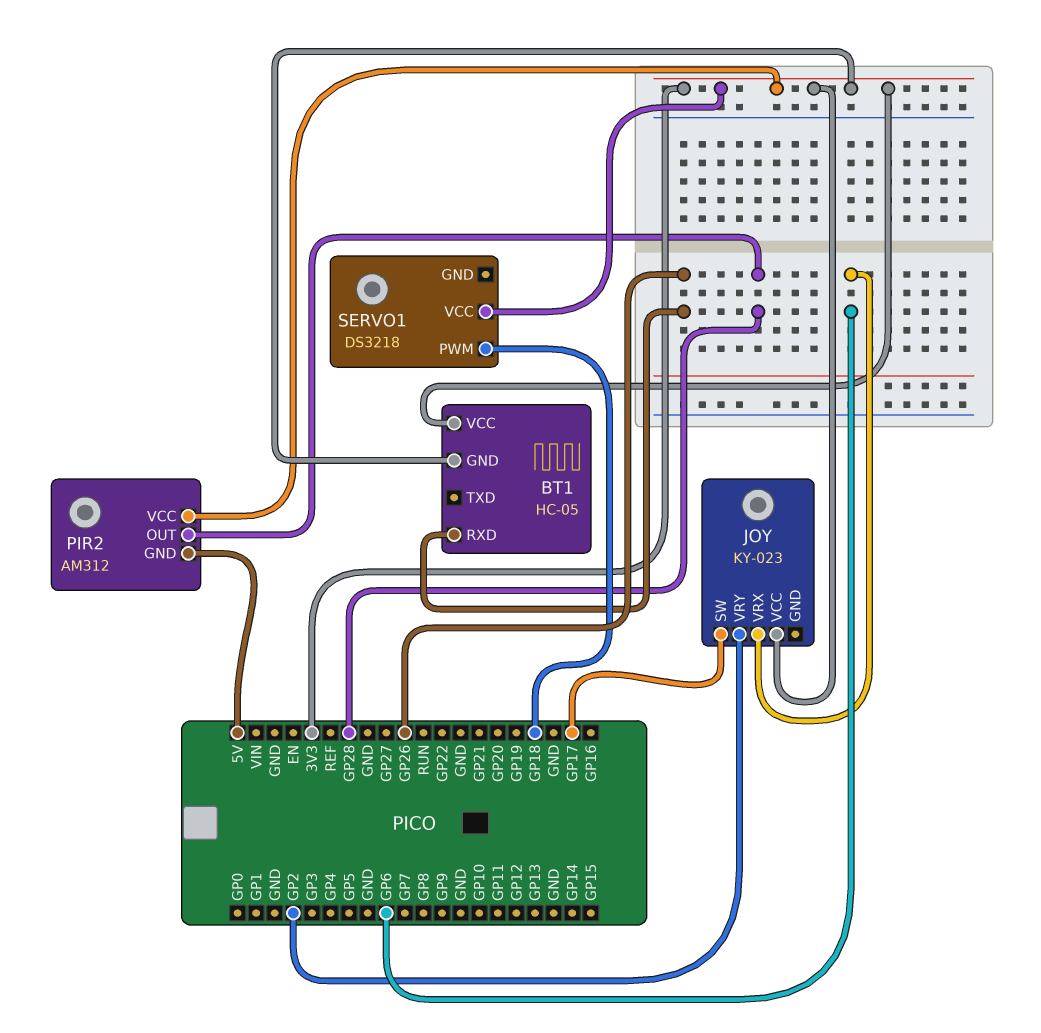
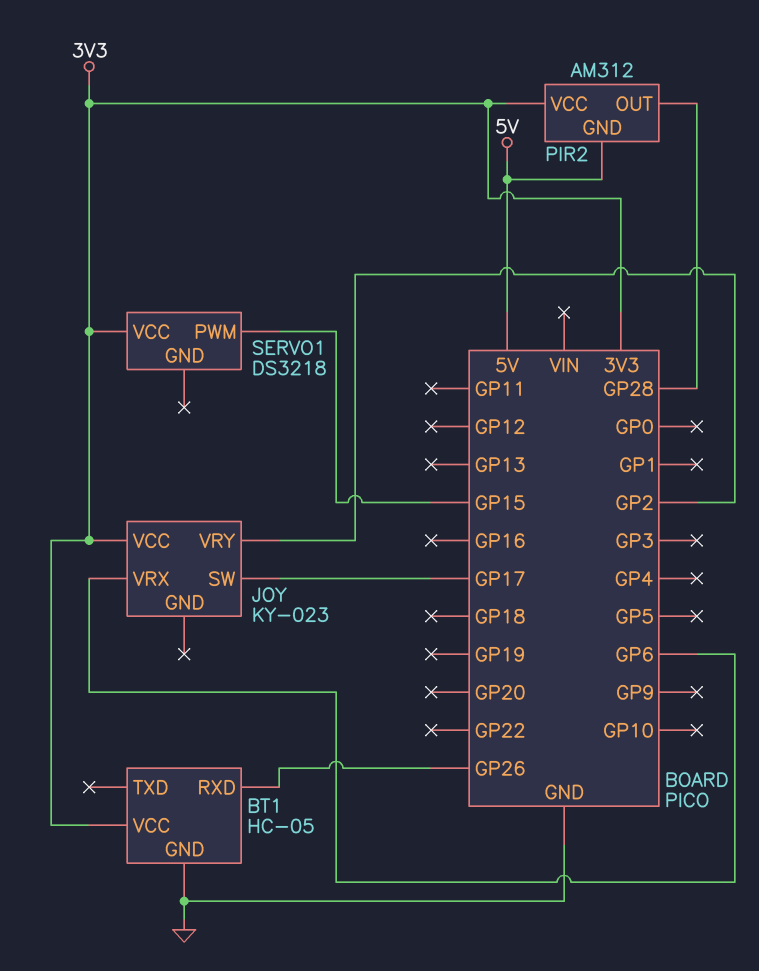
BT1 pin GND: 3V3 -> GND
SERVO1 pin PWM: GP18 -> GP15

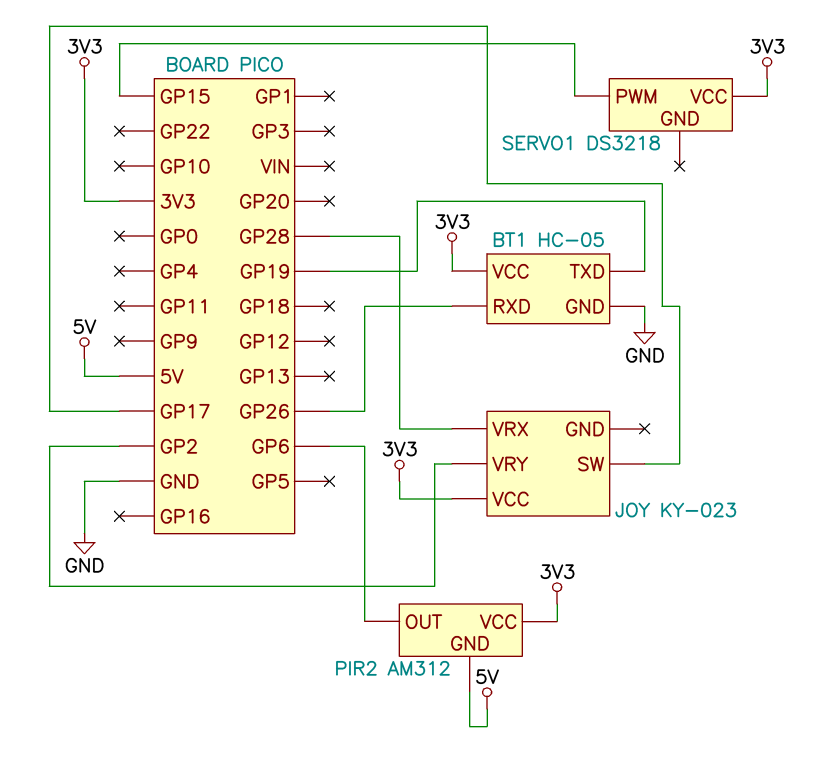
BT1 pin TXD: none -> GP19
JOY pin VRX: GP6 -> GP28
PIR2 pin OUT: GP28 -> GP6

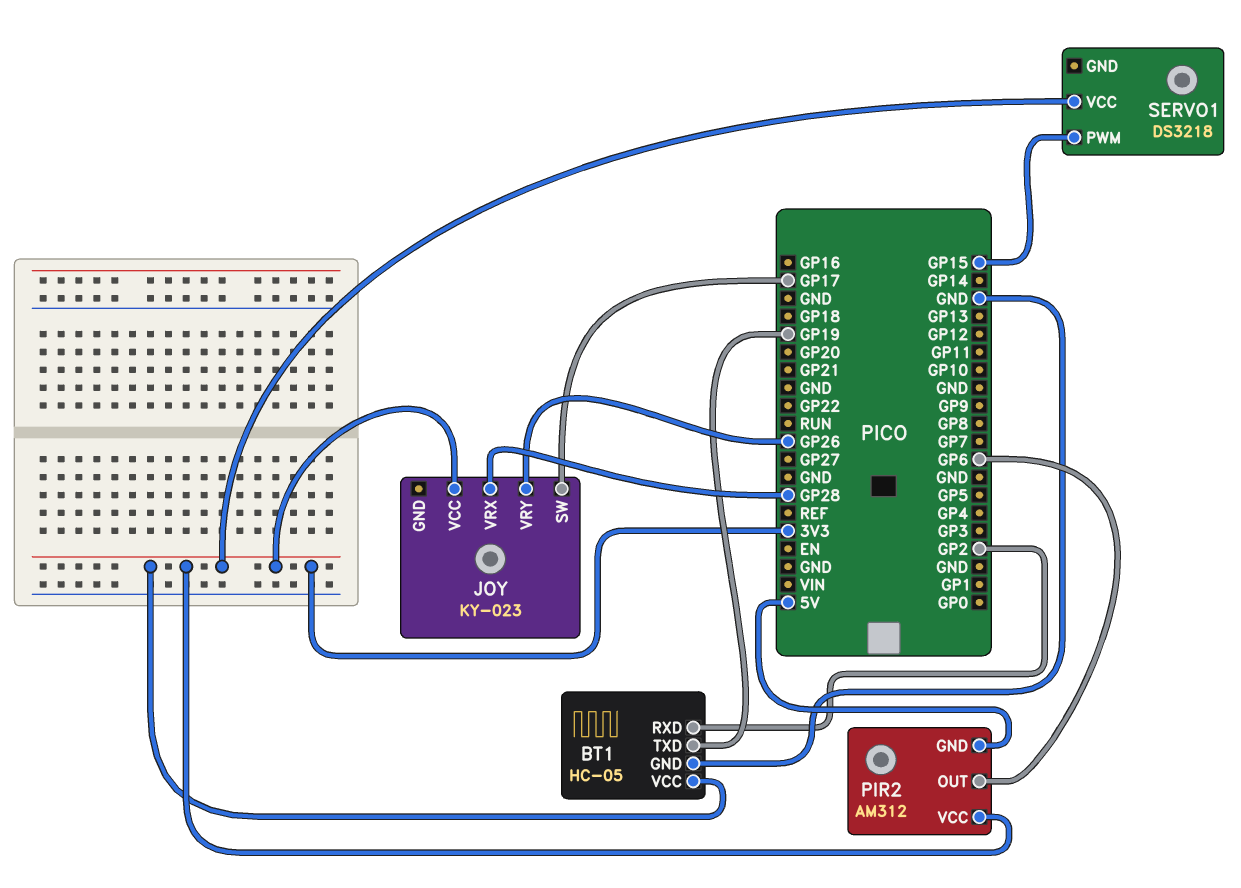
BT1 pin RXD: GP26 -> GP2
JOY pin VRY: GP2 -> GP26

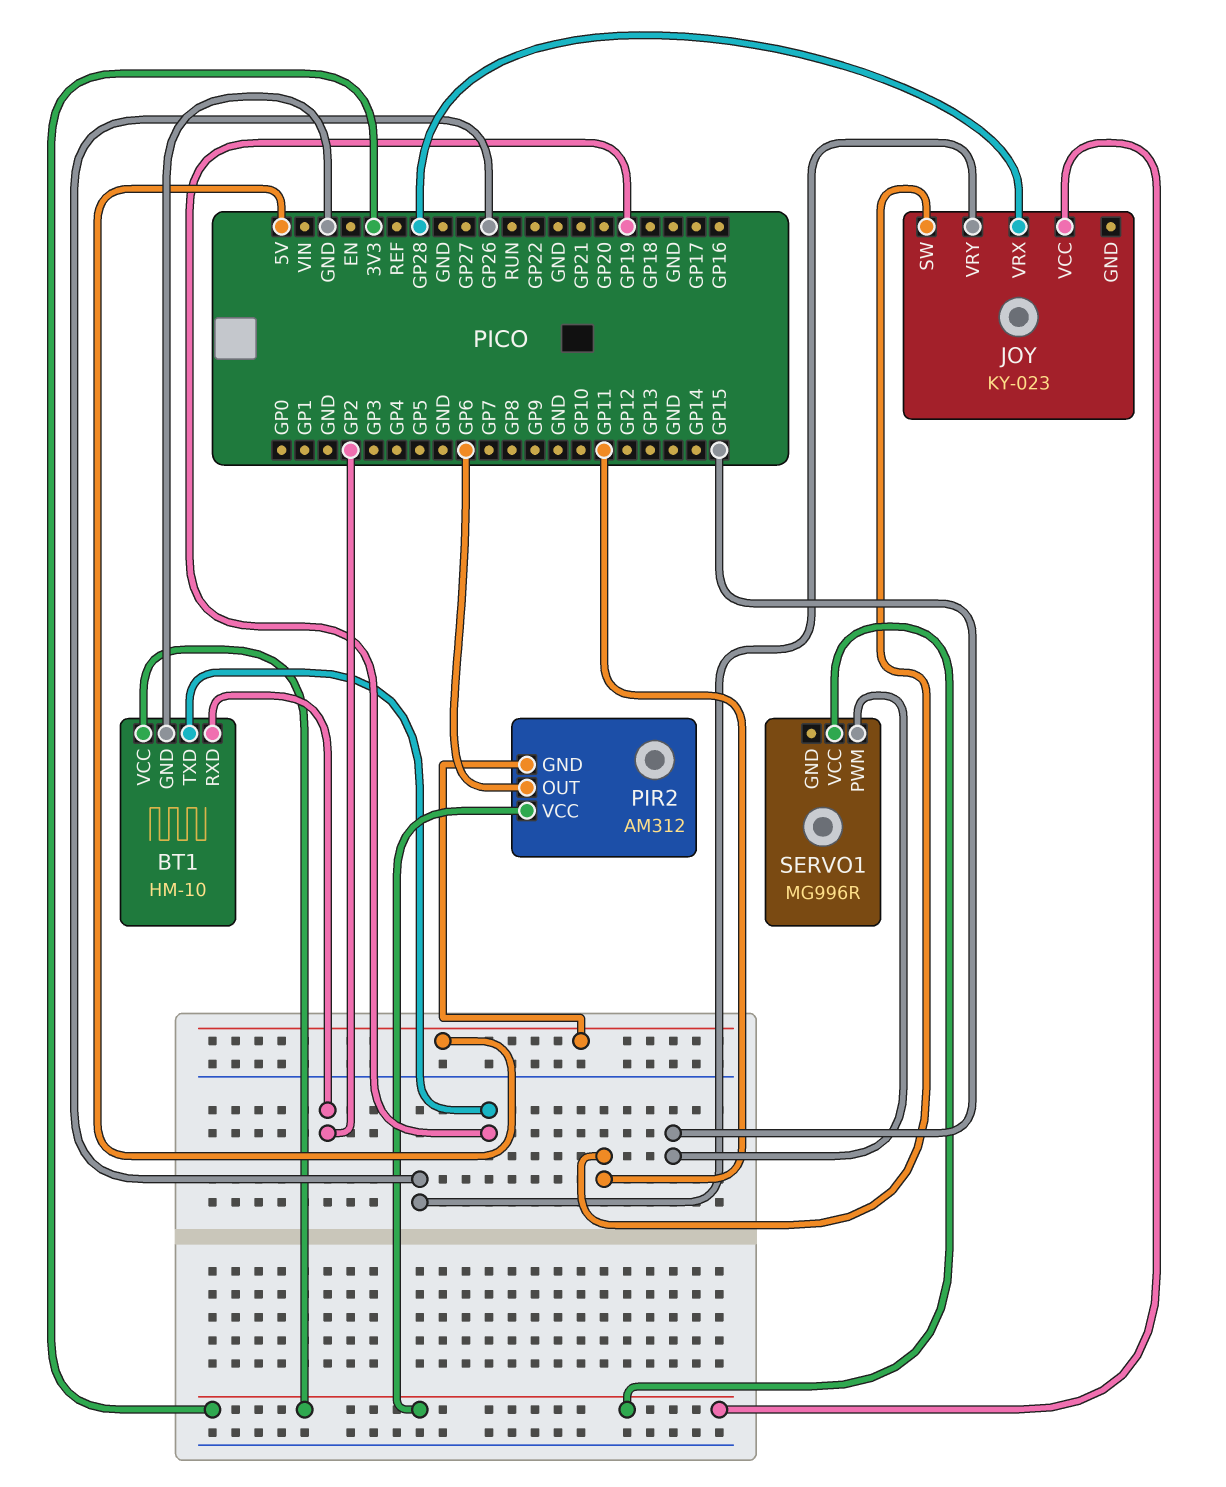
BT1: HC-05 -> HM-10
JOY pin SW: GP17 -> GP11
SERVO1: DS3218 -> MG996R

